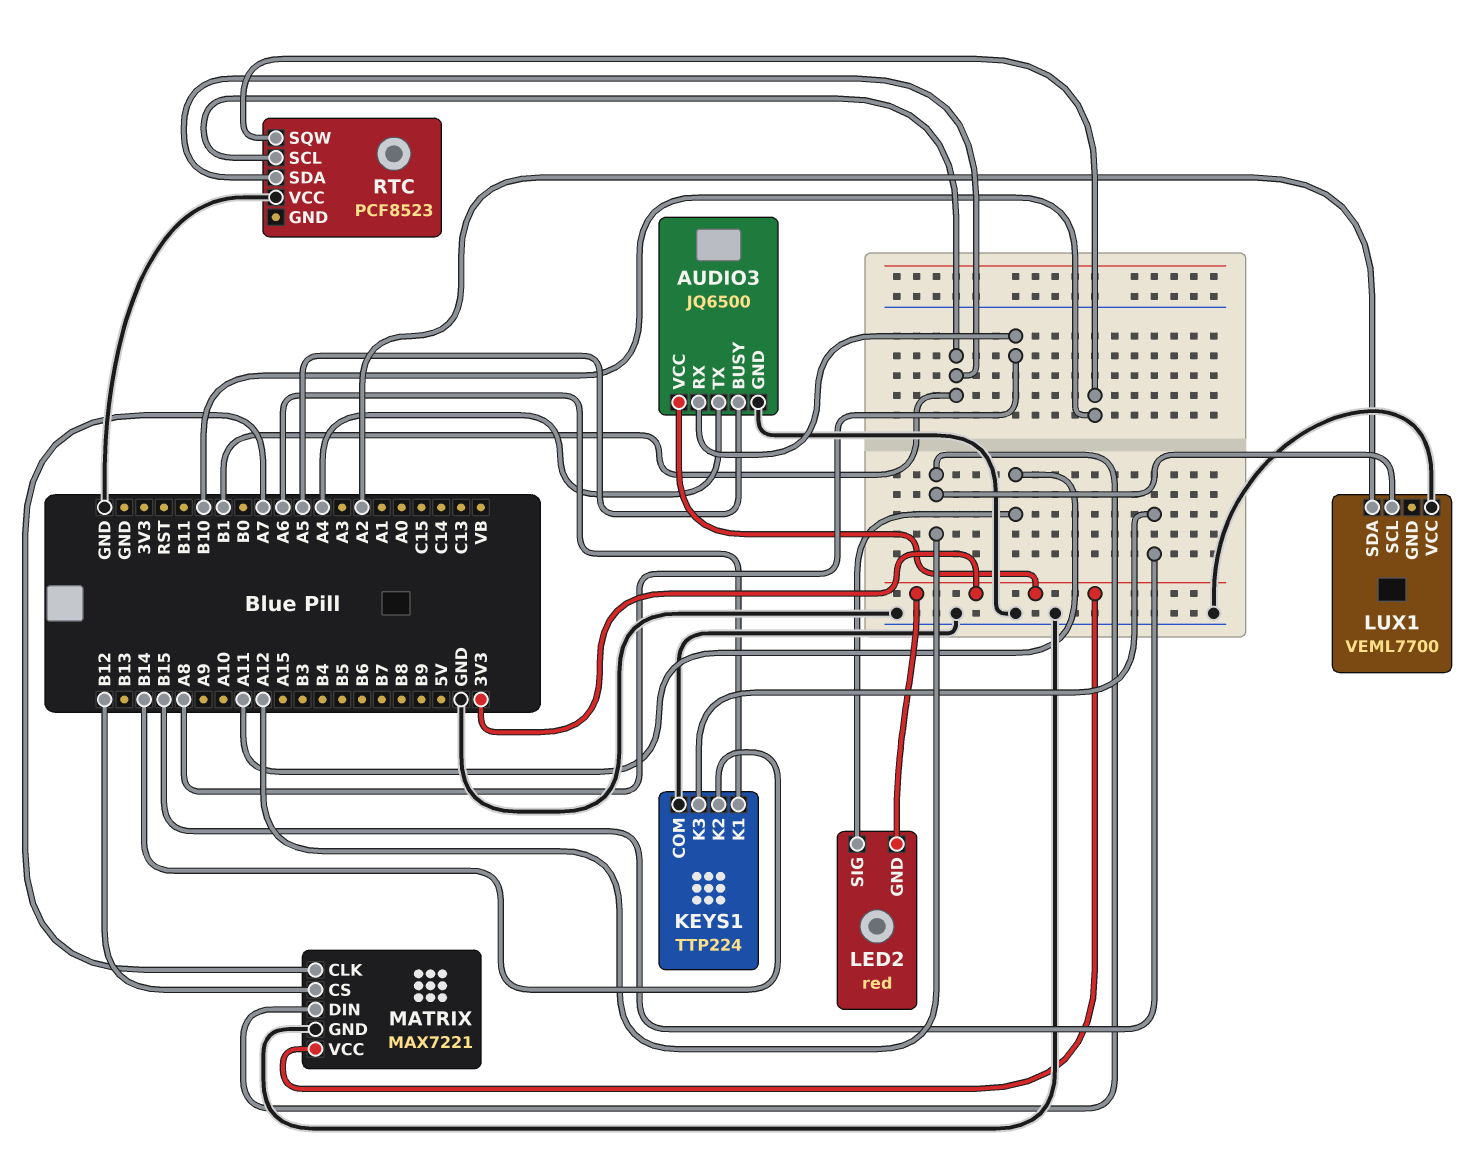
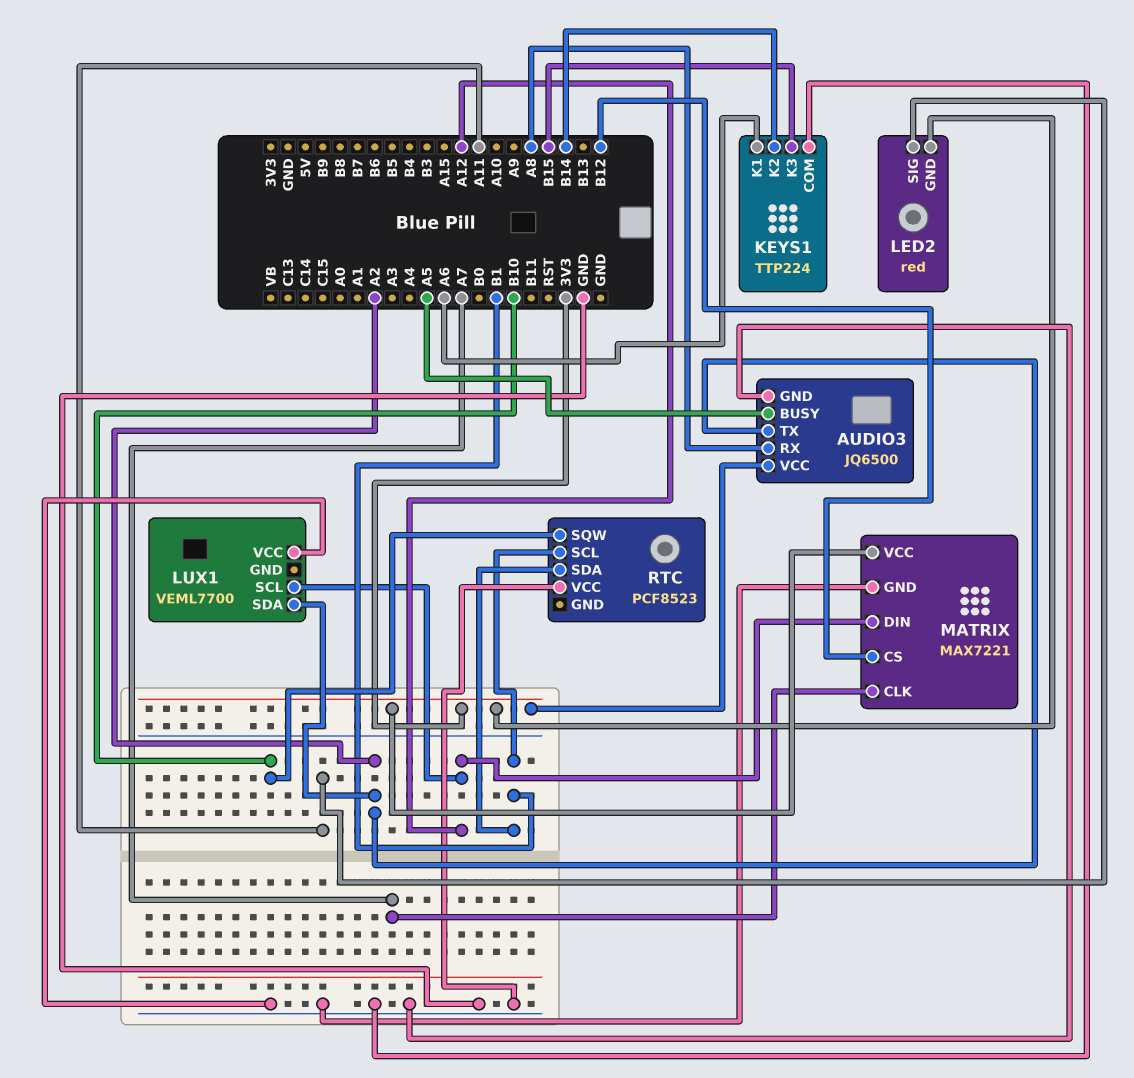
AUDIO3 pin TX: A4 -> A2

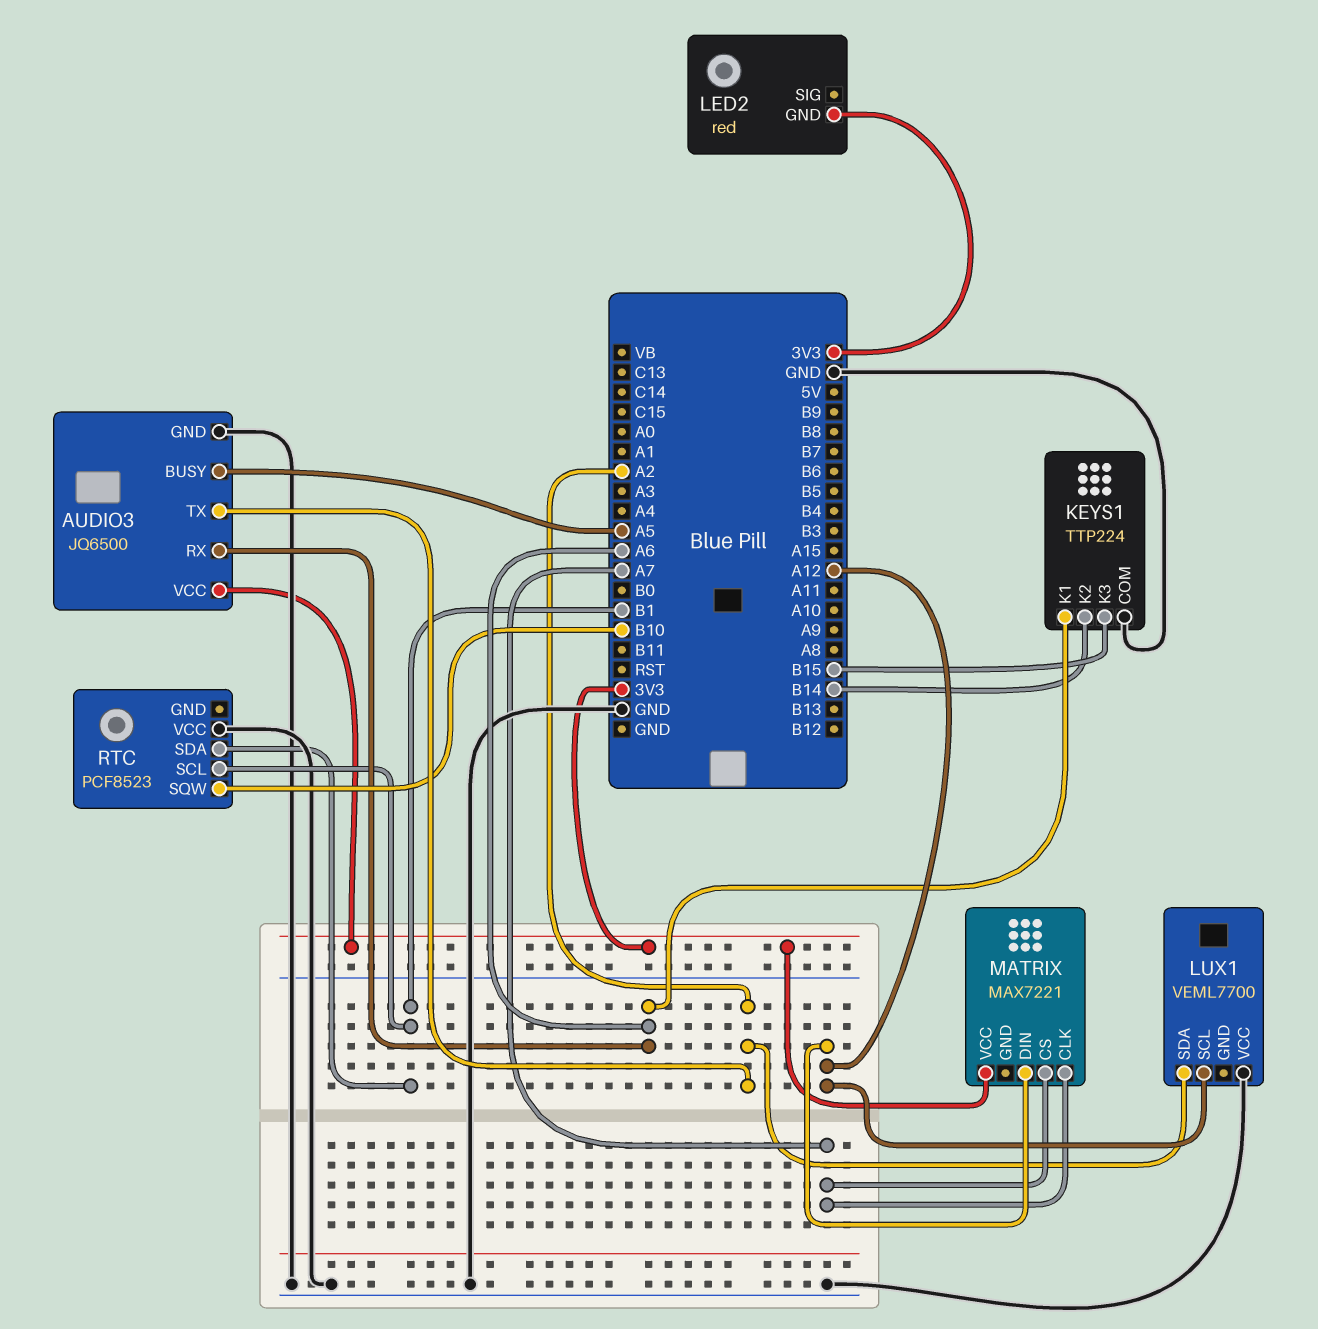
AUDIO3 pin RX: A8 -> A6
LED2 pin SIG: A11 -> none
MATRIX pin CS: B12 -> A7
MATRIX pin GND: GND -> none

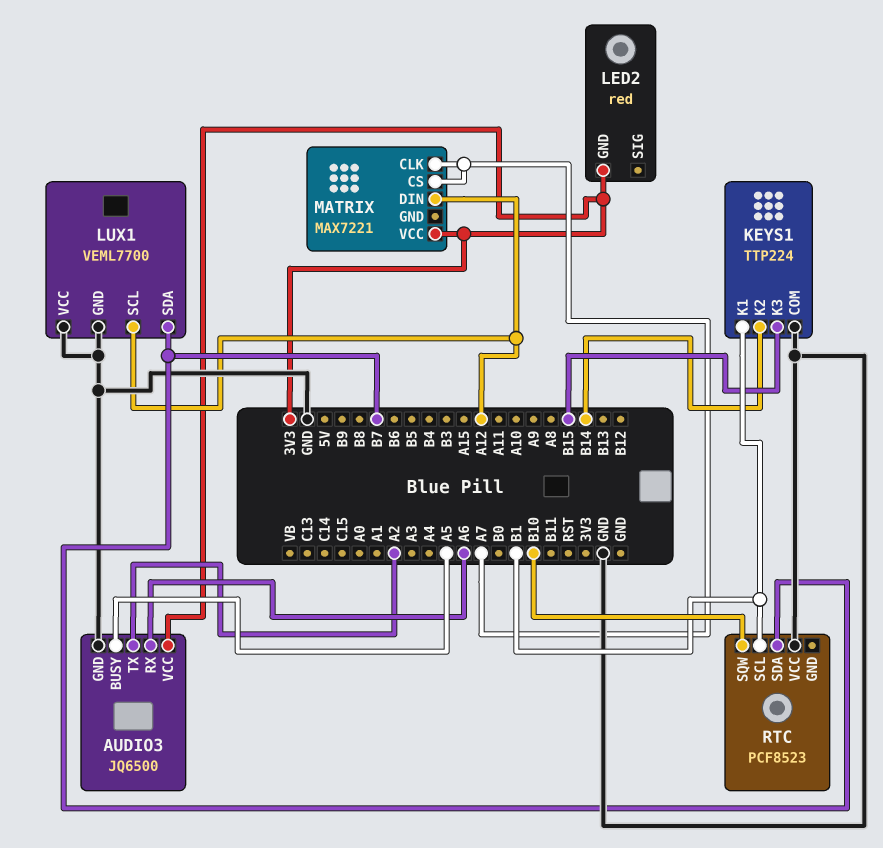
KEYS1 pin K1: A6 -> B1
LUX1 pin GND: none -> GND
LUX1 pin SDA: A2 -> B7
RTC pin SDA: B1 -> B7

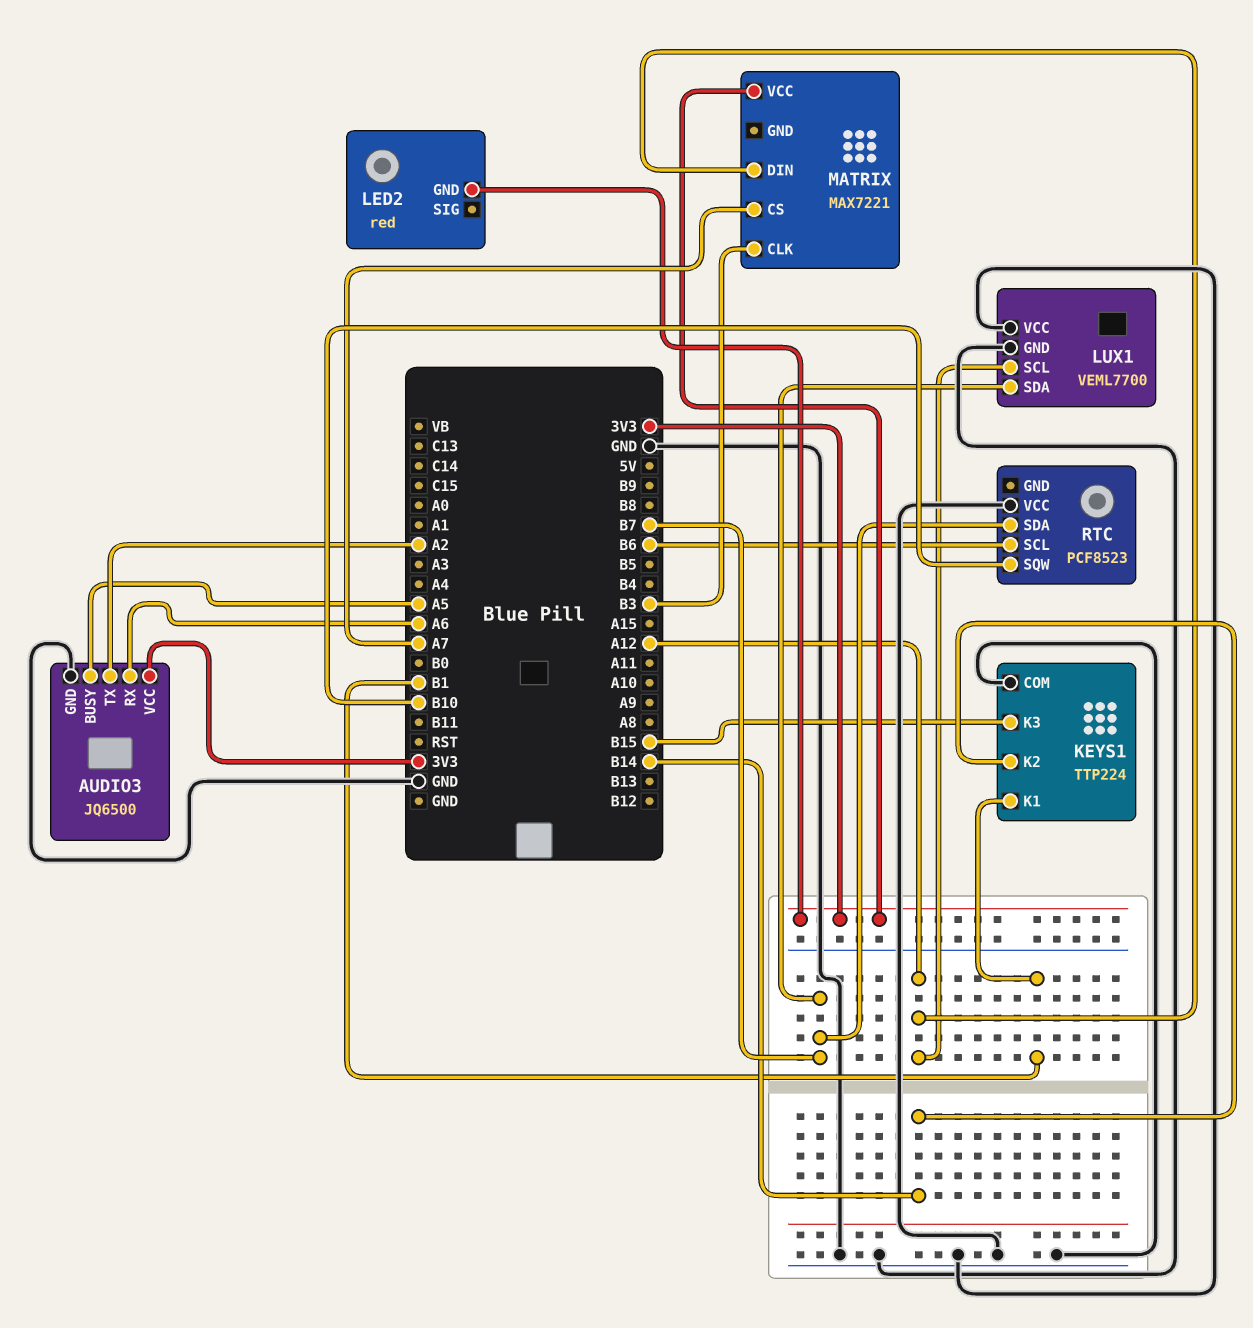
MATRIX pin CLK: A7 -> B3
RTC pin SCL: B1 -> B6

